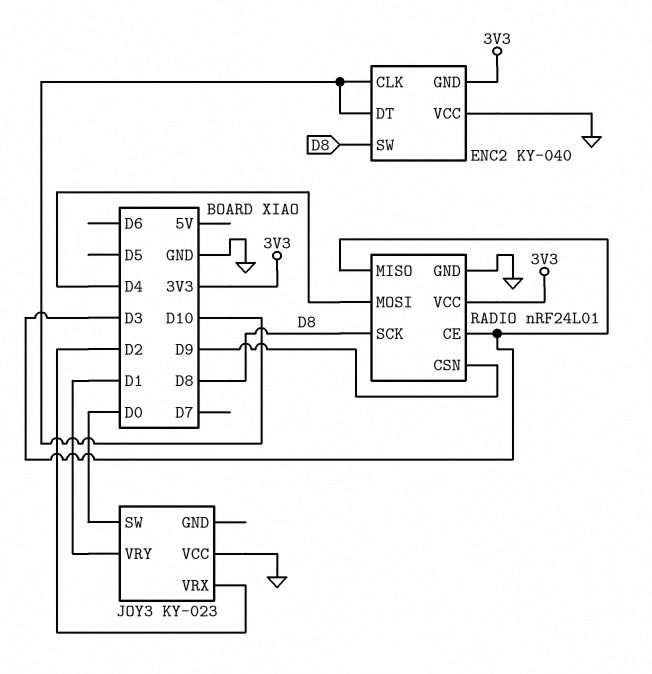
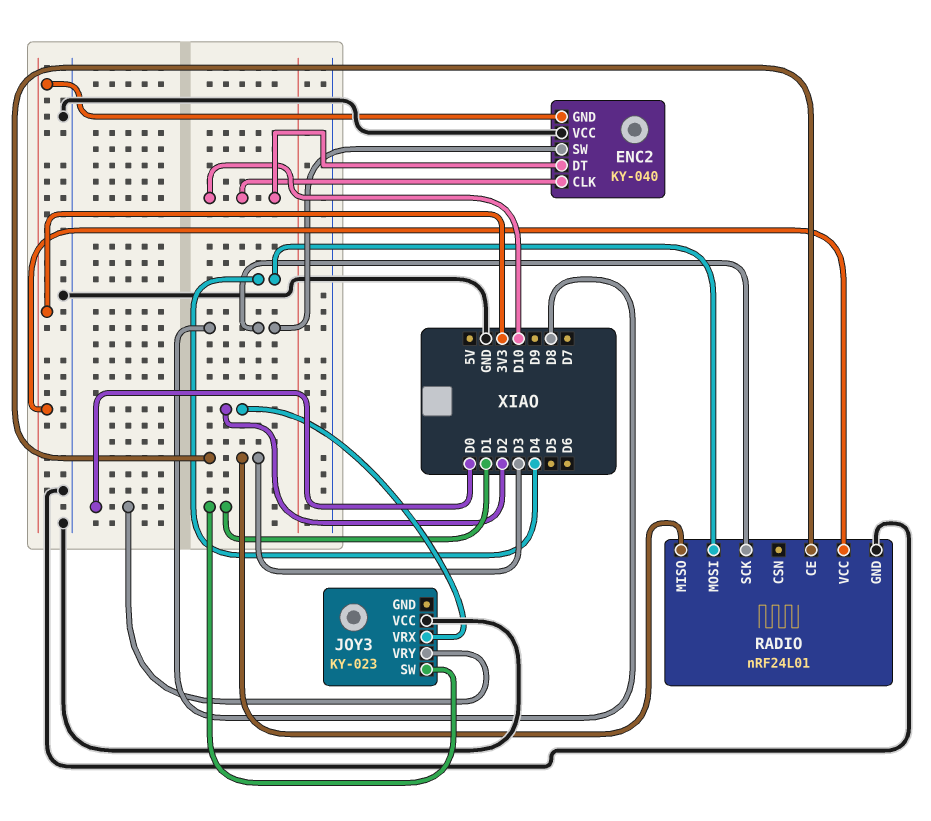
JOY3 pin SW: D0 -> D1
JOY3 pin VRY: D1 -> D0
RADIO pin CSN: D9 -> none

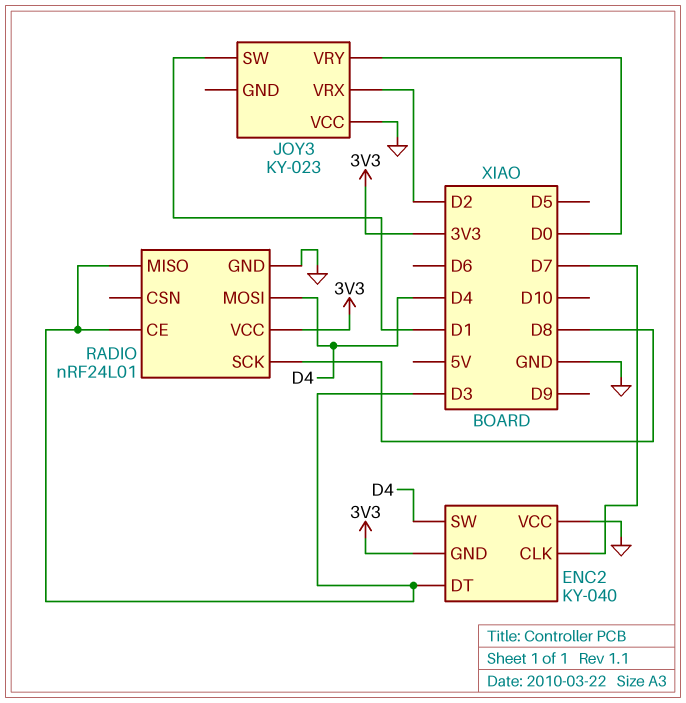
ENC2 pin CLK: D10 -> D7
ENC2 pin DT: D10 -> D3
ENC2 pin SW: D8 -> D4

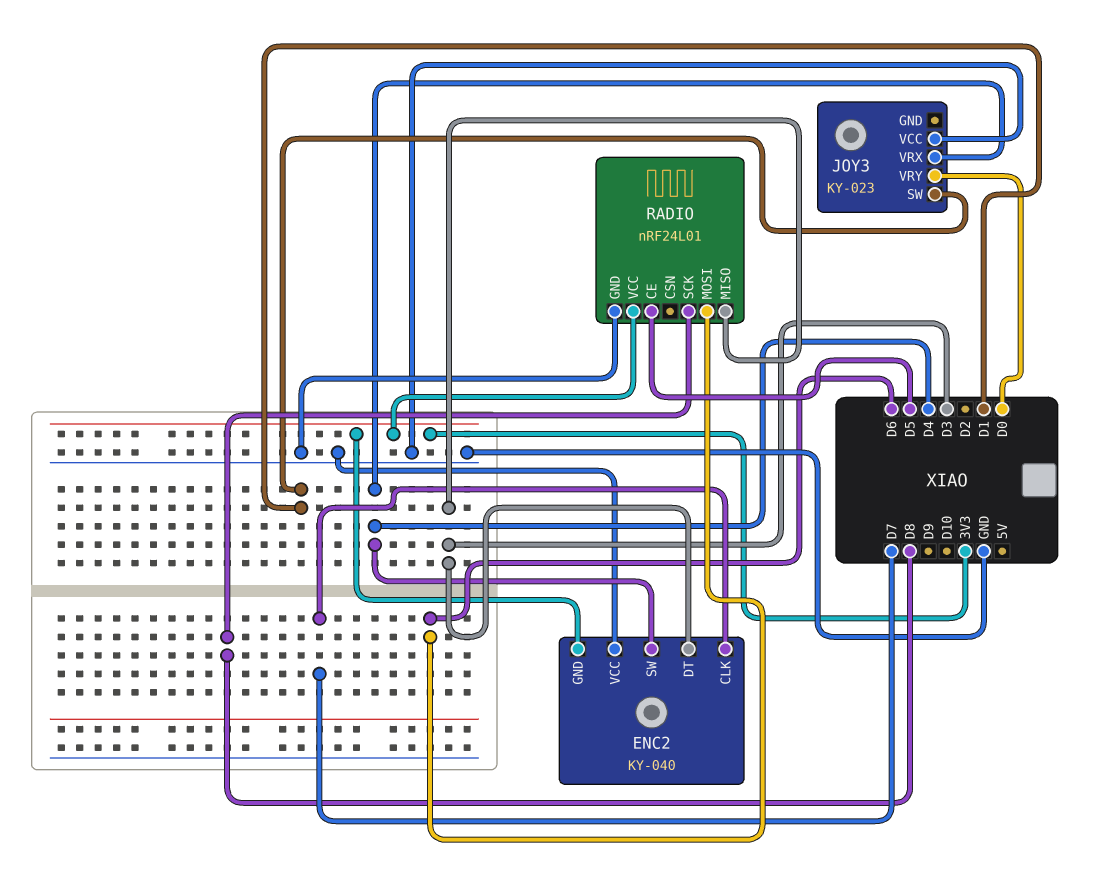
JOY3 pin VRX: D2 -> D4
RADIO pin CE: D3 -> D5
RADIO pin MOSI: D4 -> D6

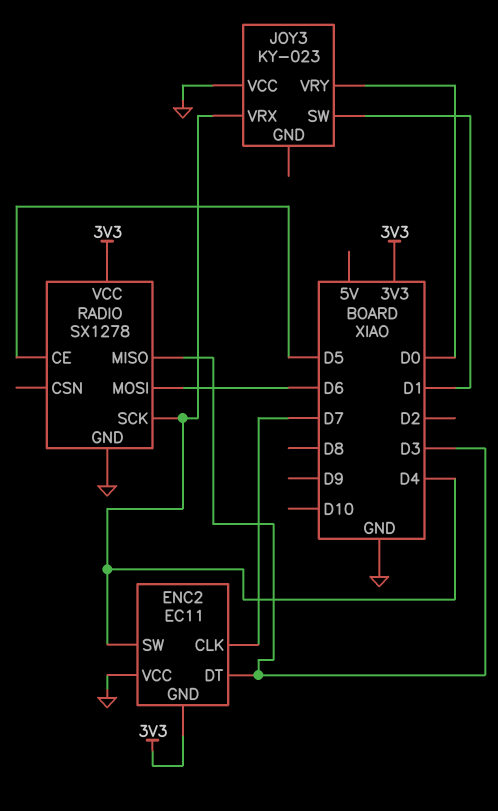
ENC2: KY-040 -> EC11
RADIO: nRF24L01 -> SX1278
RADIO pin SCK: D8 -> D4

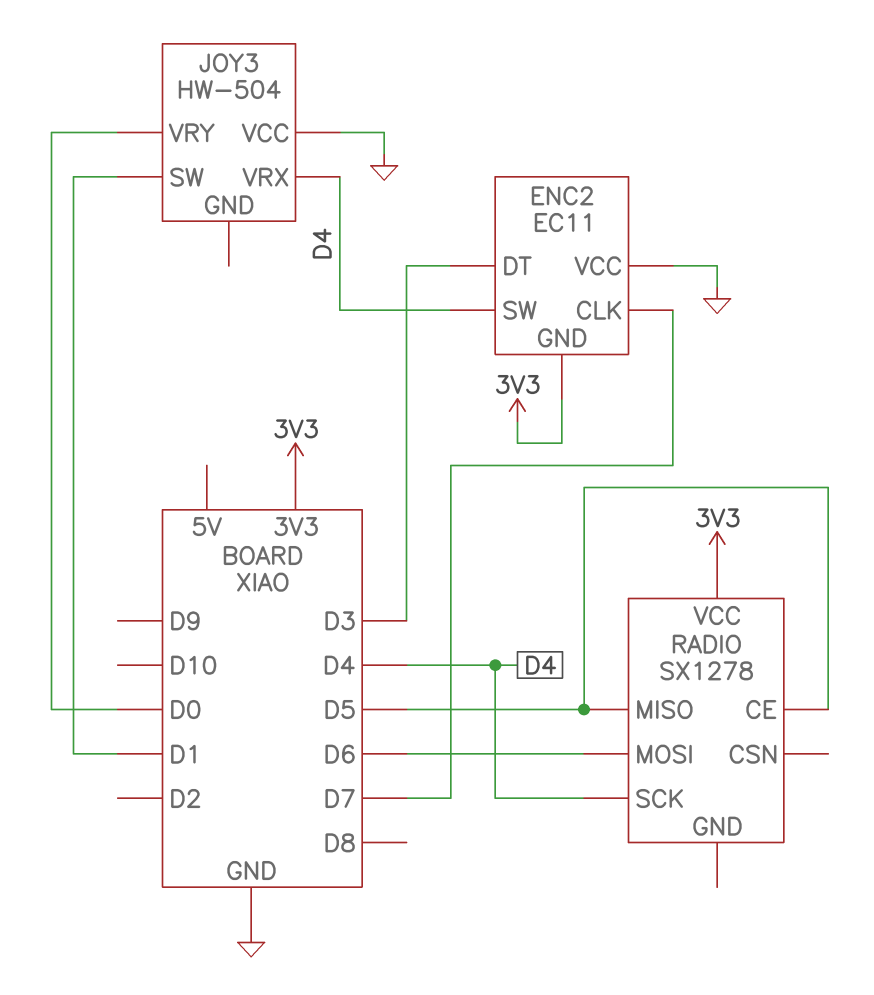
JOY3: KY-023 -> HW-504
RADIO pin GND: GND -> none
RADIO pin MISO: D3 -> D5

